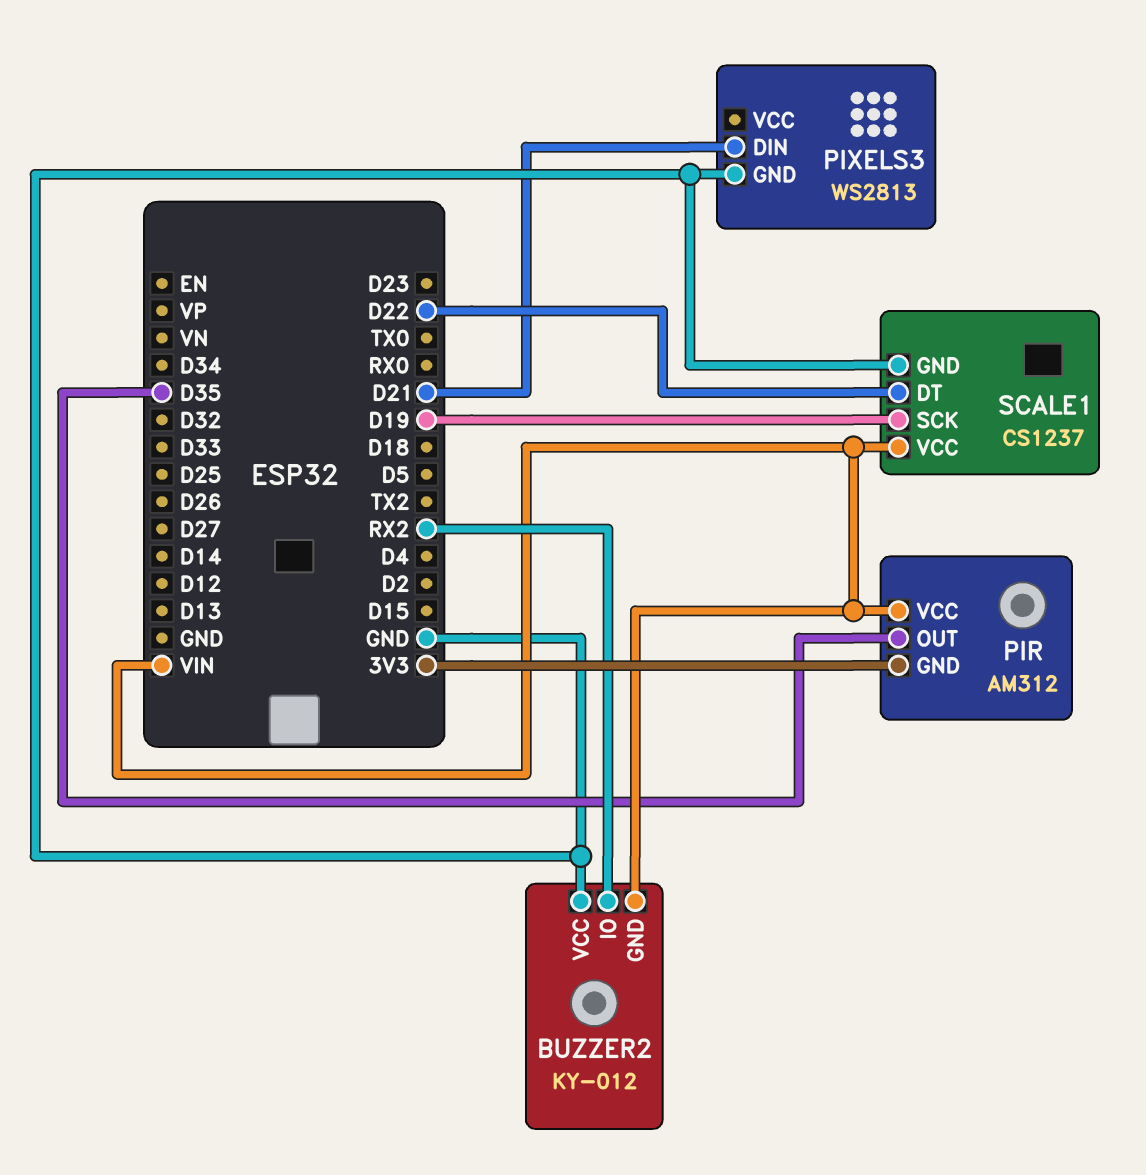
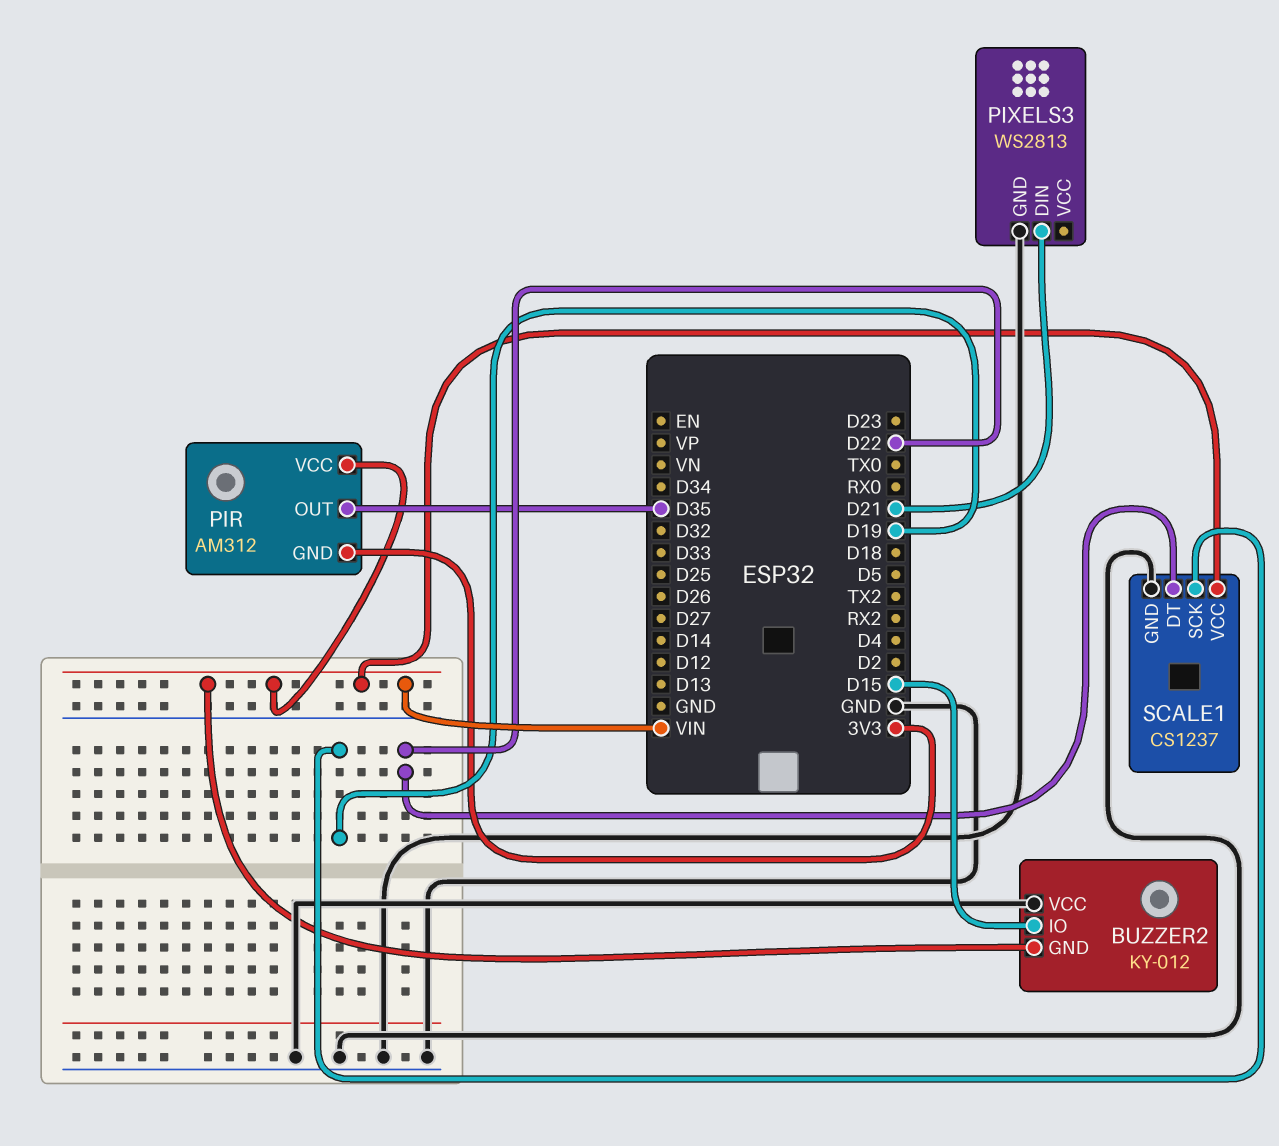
BUZZER2 pin IO: RX2 -> D15

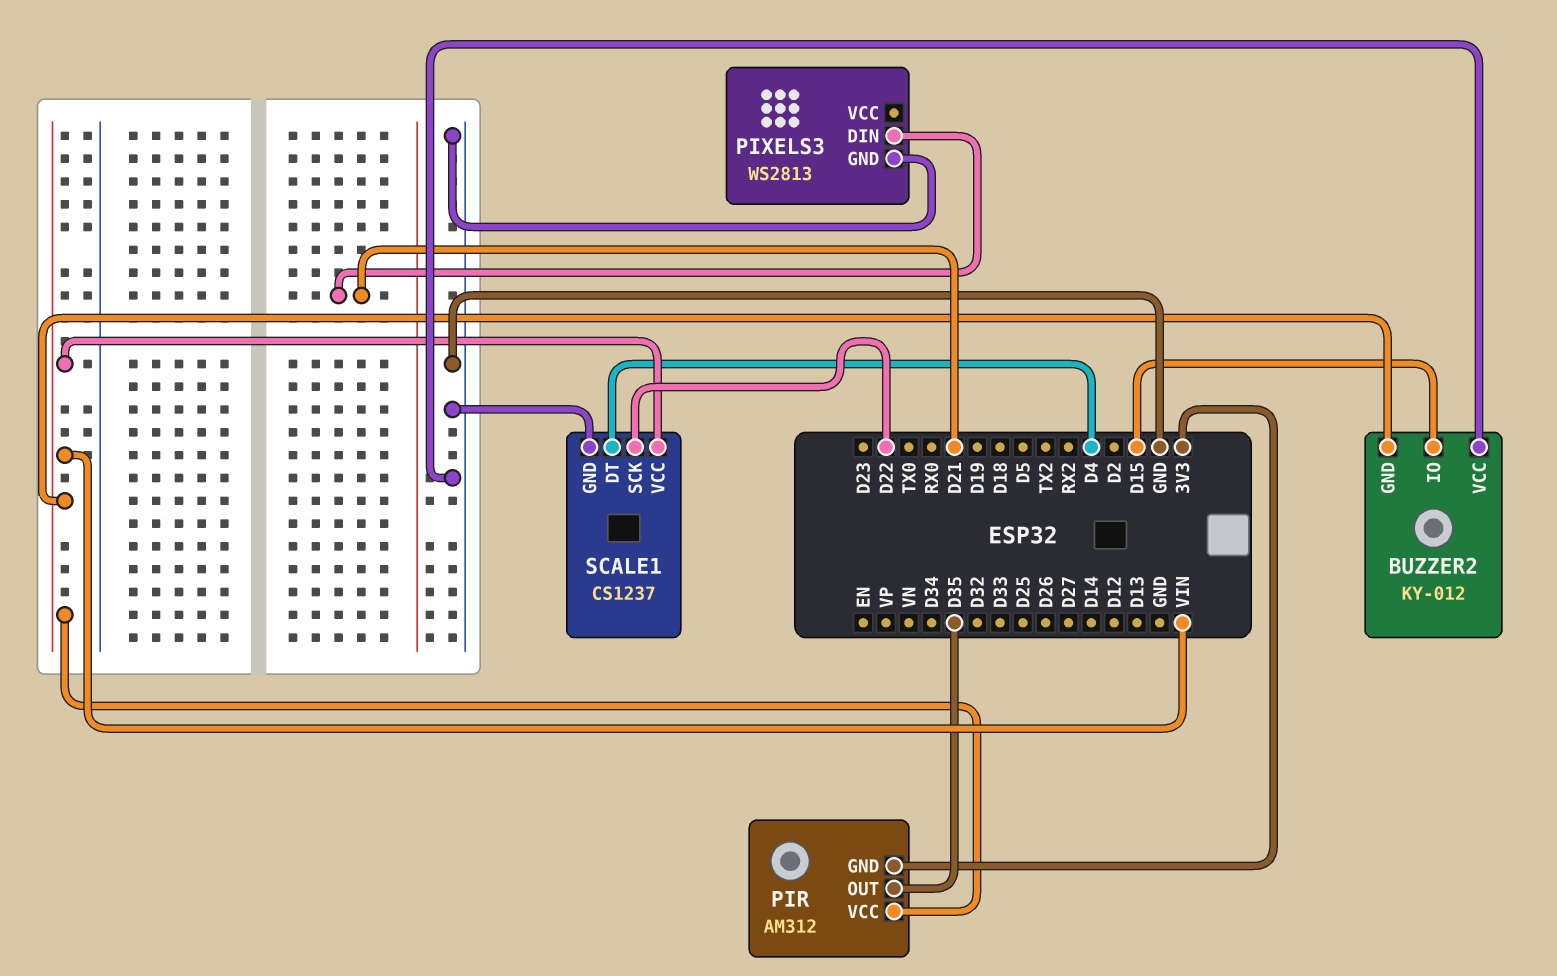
SCALE1 pin DT: D22 -> D4
SCALE1 pin SCK: D19 -> D22

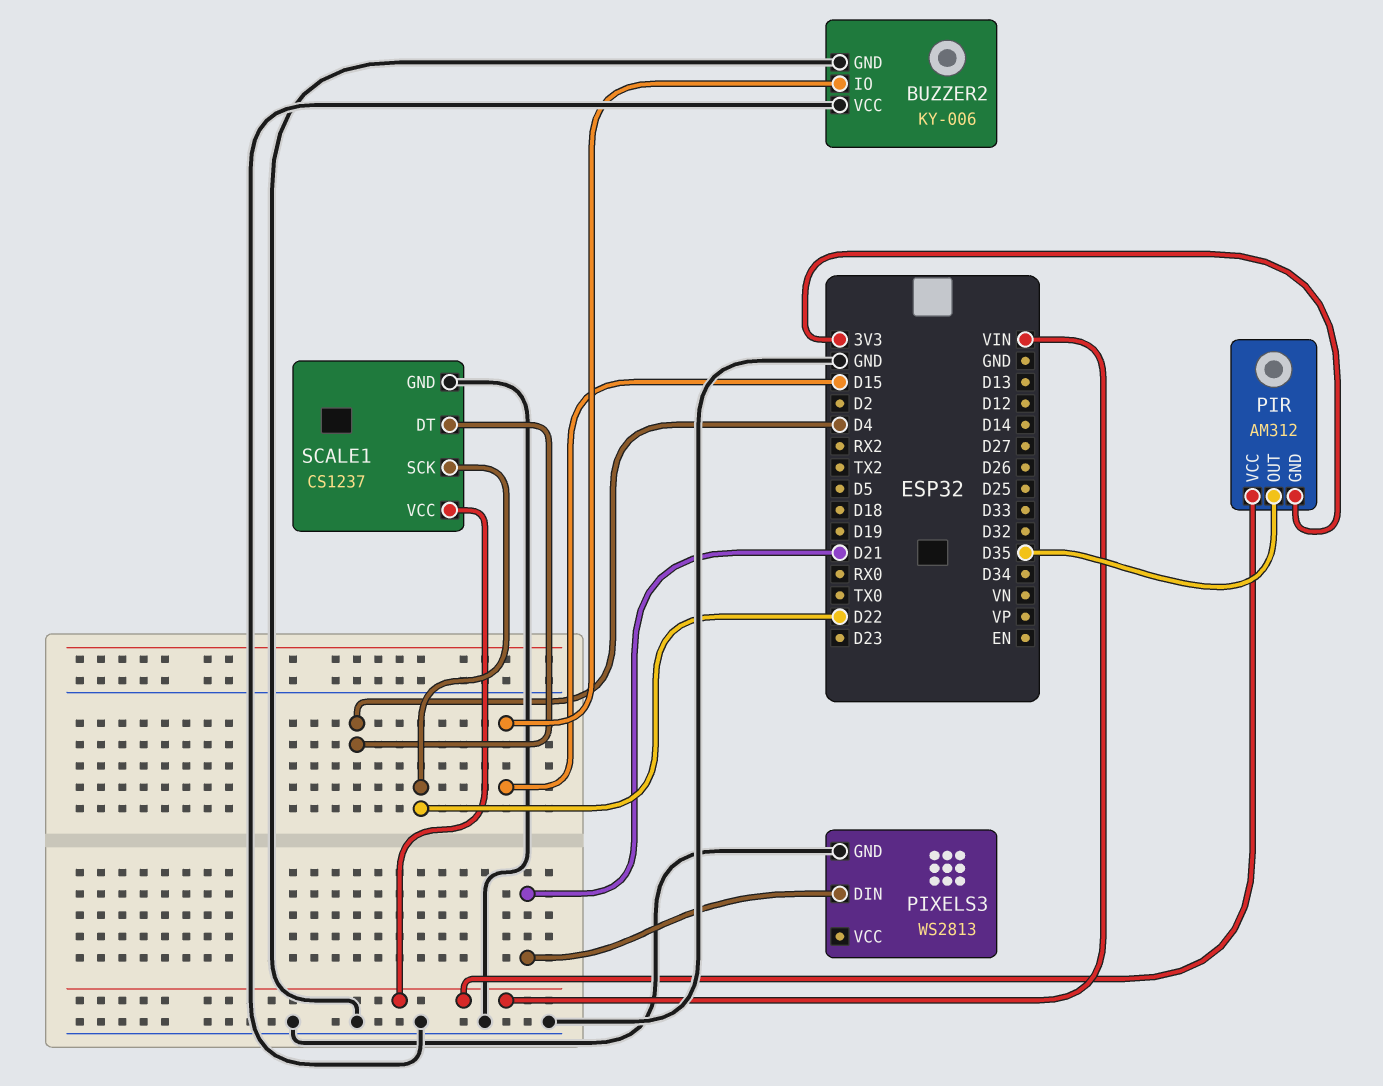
BUZZER2: KY-012 -> KY-006
BUZZER2 pin GND: VIN -> GND

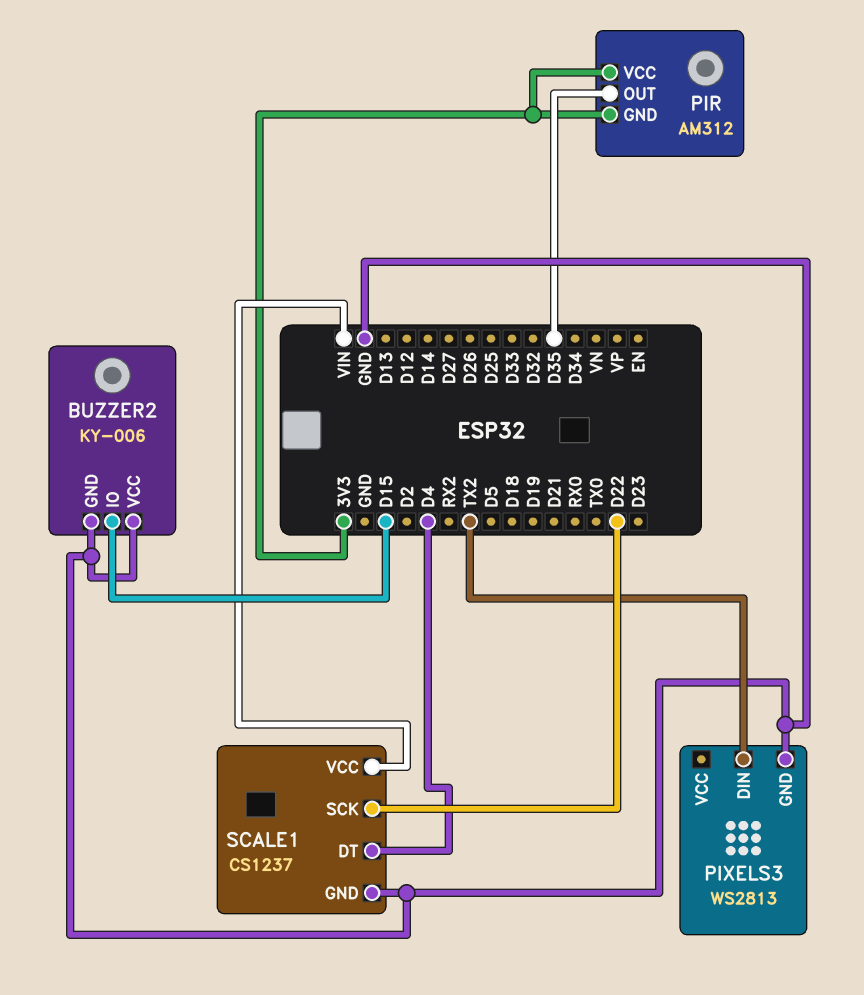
PIR pin VCC: VIN -> 3V3
PIXELS3 pin DIN: D21 -> TX2

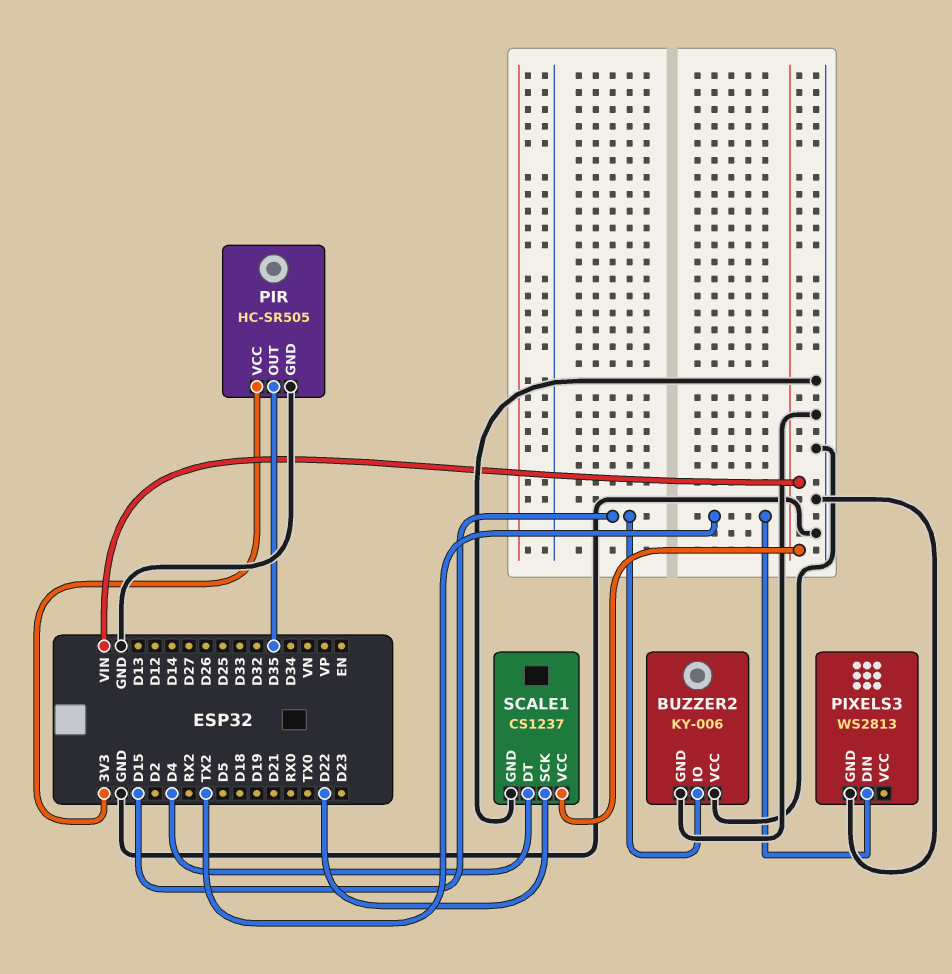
PIR: AM312 -> HC-SR505
PIR pin GND: 3V3 -> GND

